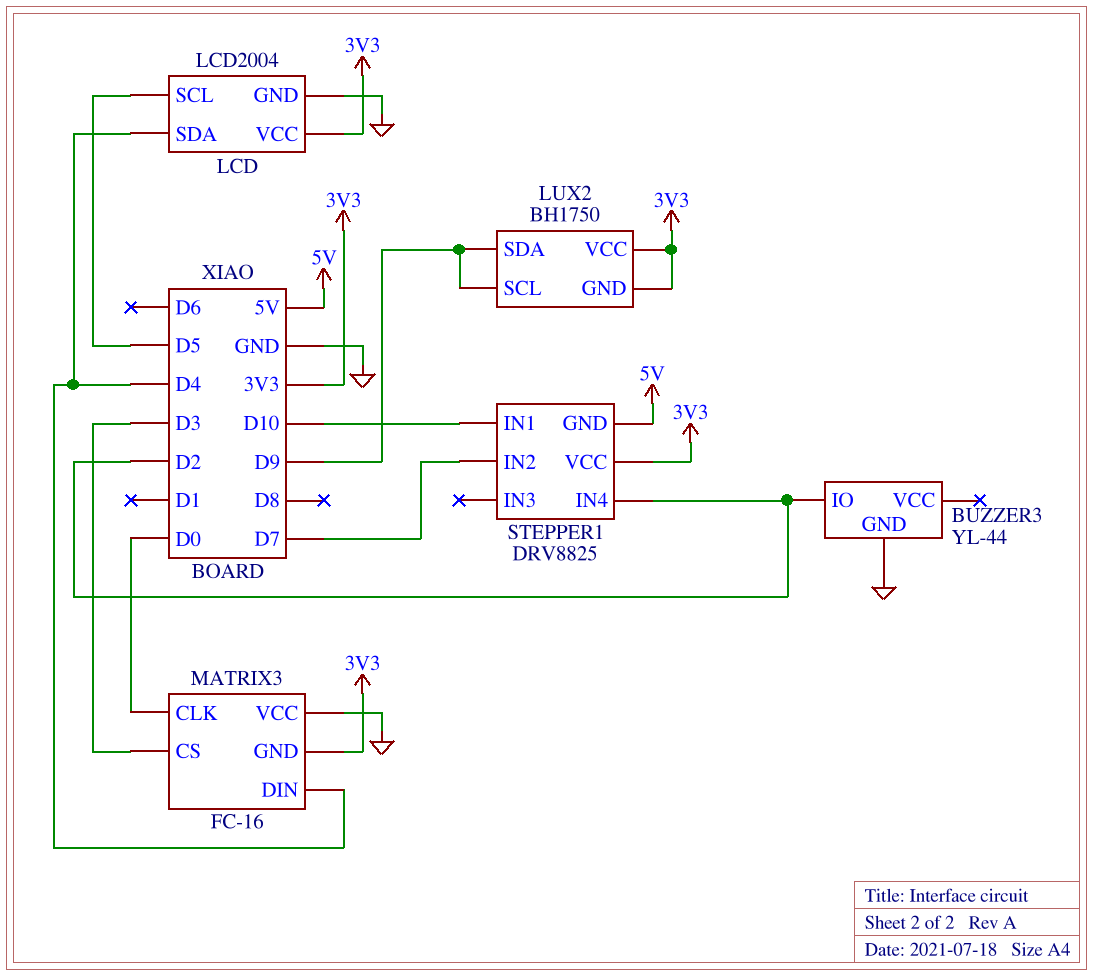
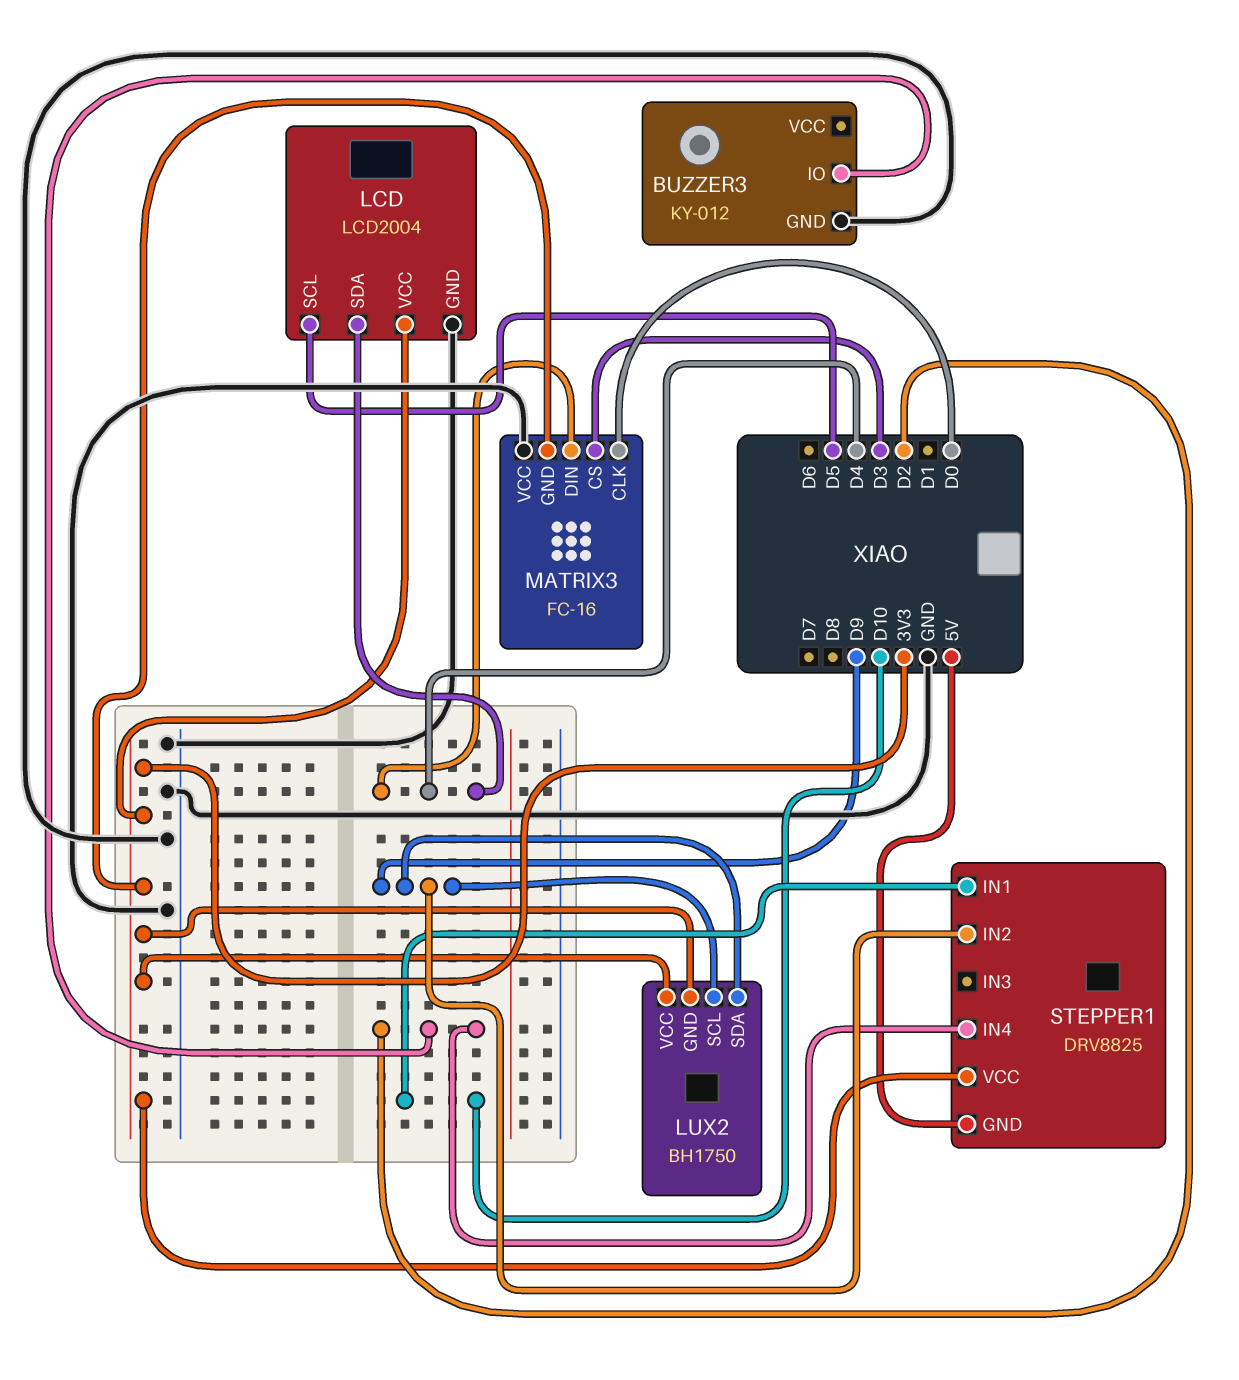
BUZZER3: YL-44 -> KY-012
STEPPER1 pin IN2: D7 -> D9

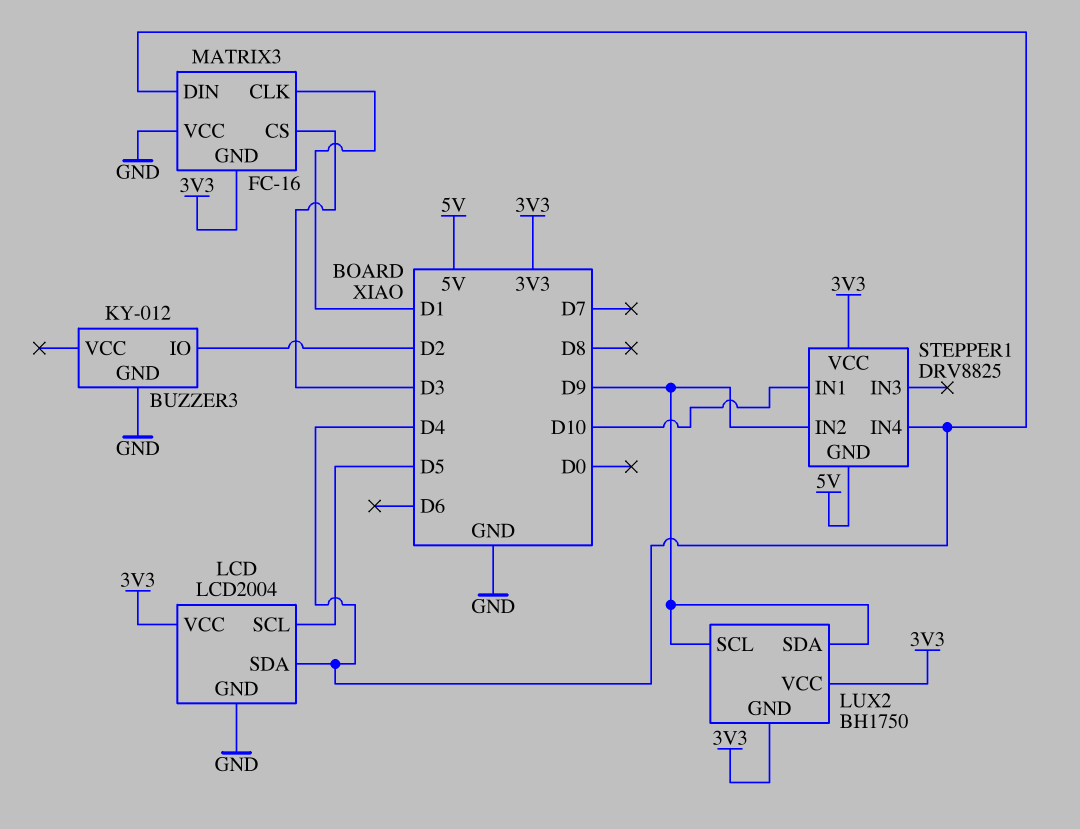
MATRIX3 pin CLK: D0 -> D1
STEPPER1 pin IN4: D2 -> D4

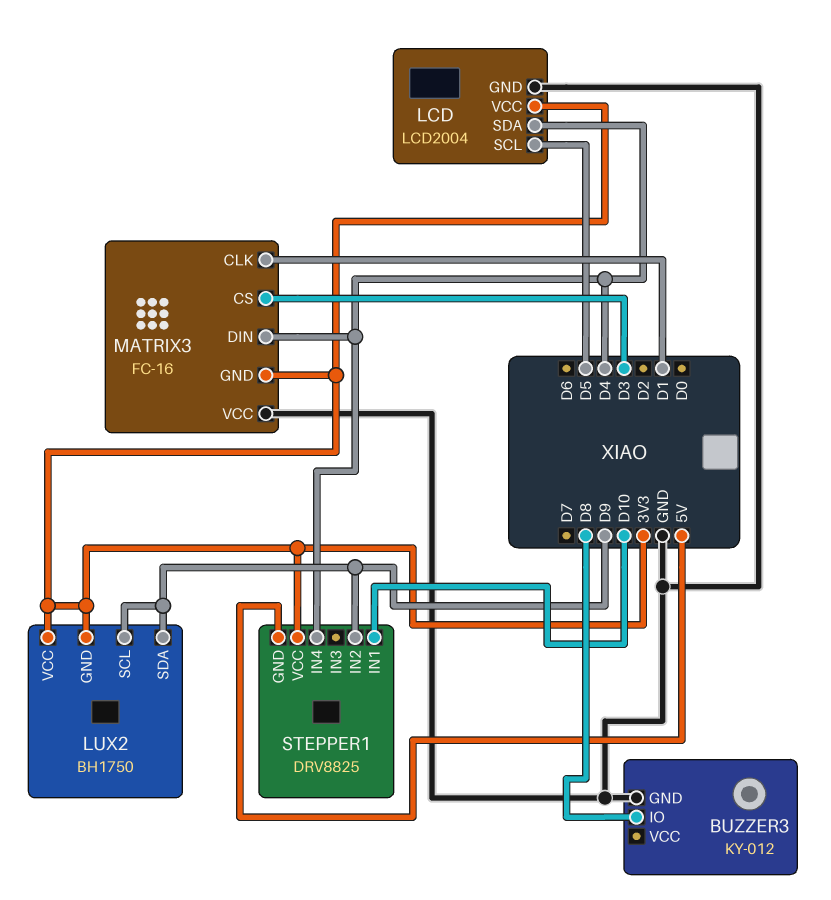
BUZZER3 pin IO: D2 -> D8

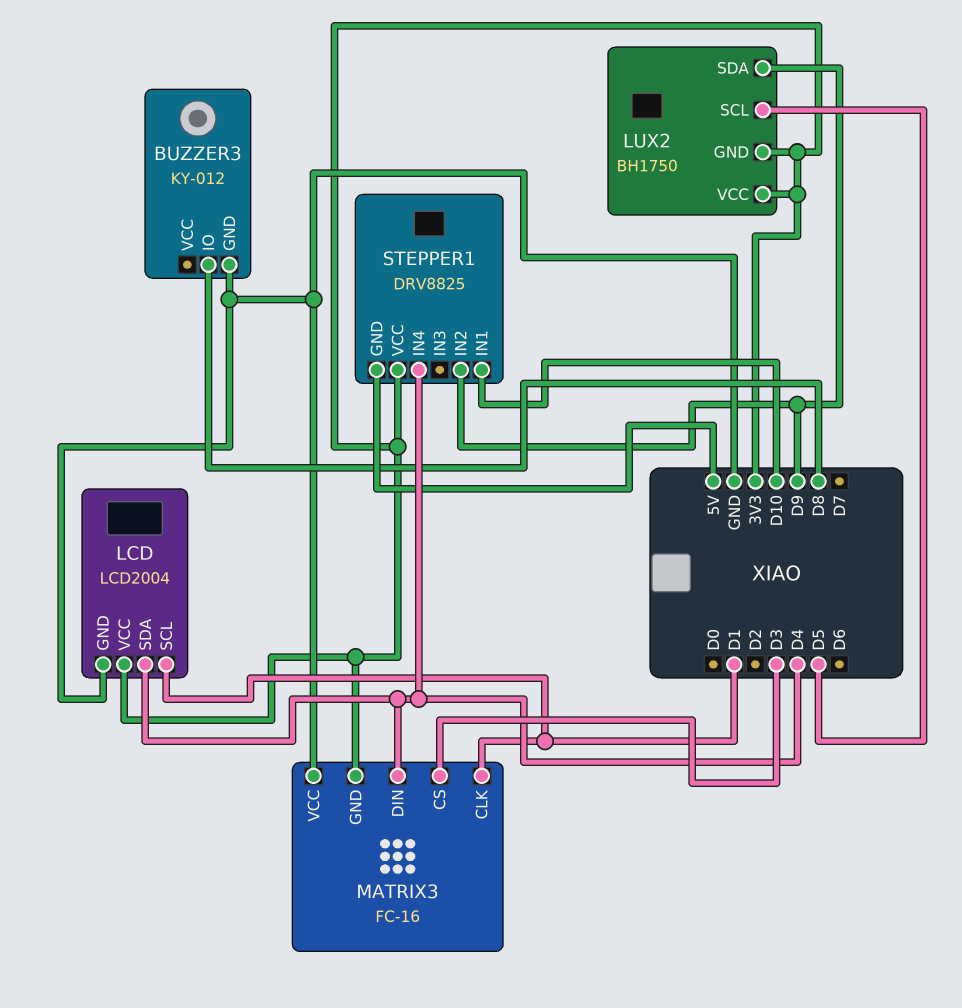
LCD pin SCL: D5 -> D1
LUX2 pin SCL: D9 -> D5

